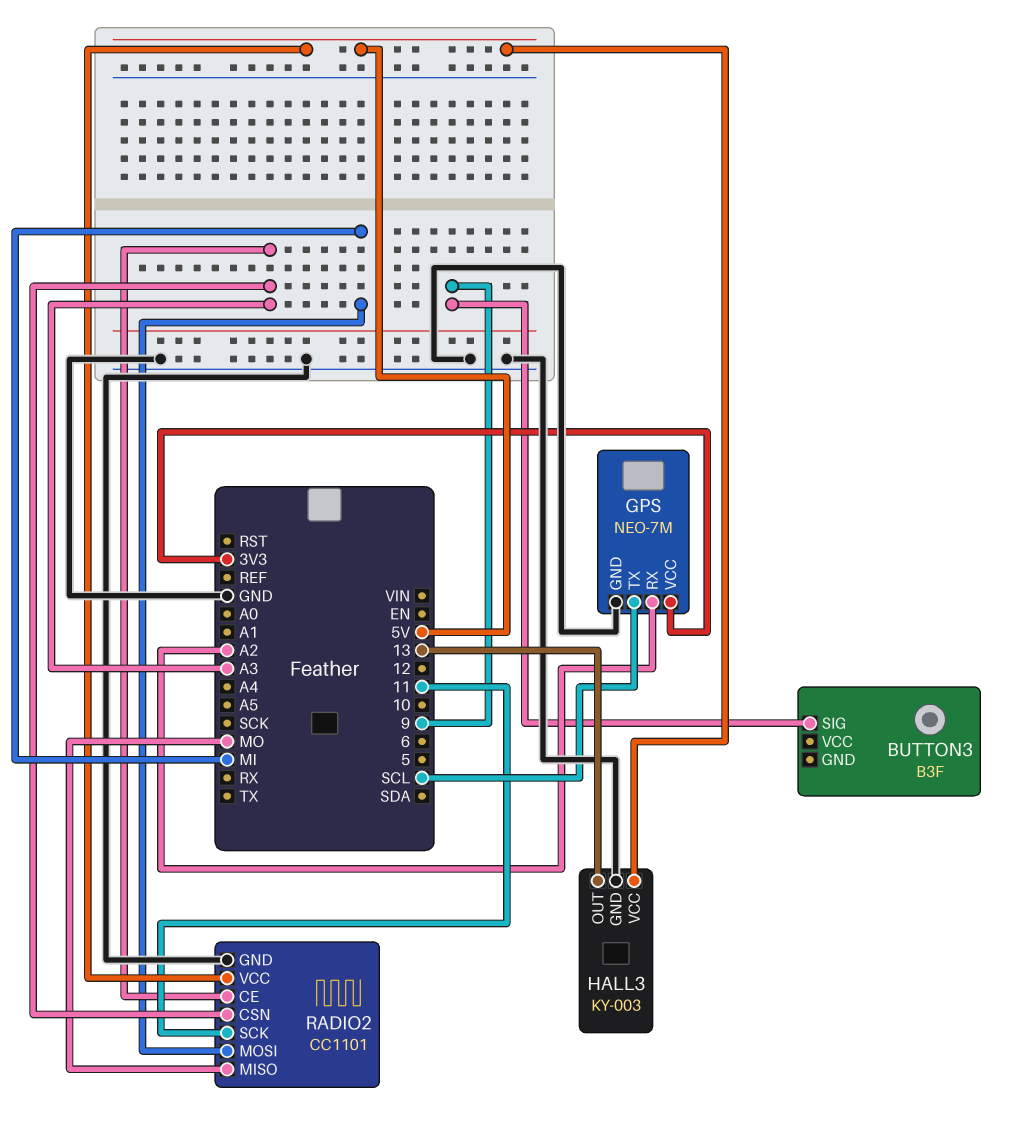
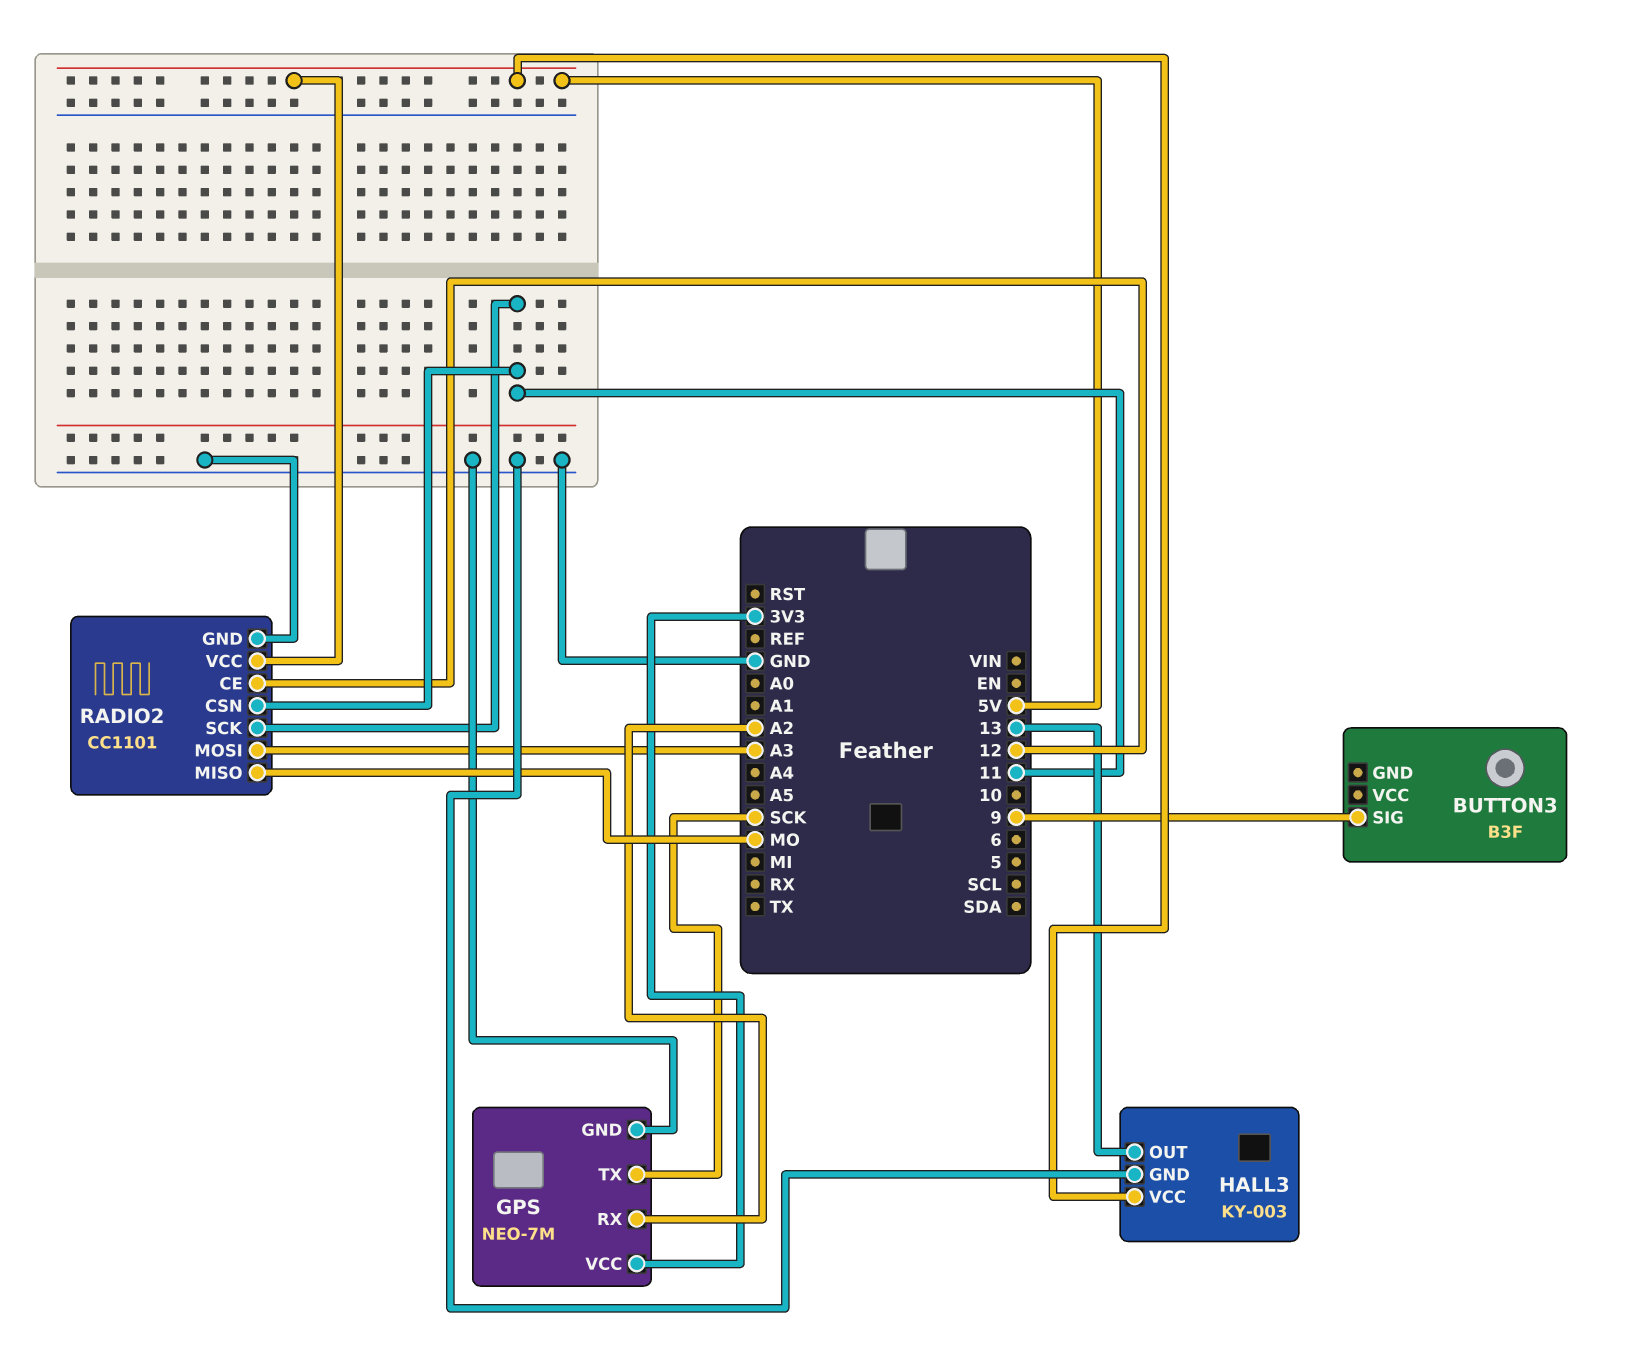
GPS pin TX: SCL -> SCK
RADIO2 pin CE: A3 -> 12
RADIO2 pin CSN: A3 -> 11
RADIO2 pin MOSI: MI -> A3

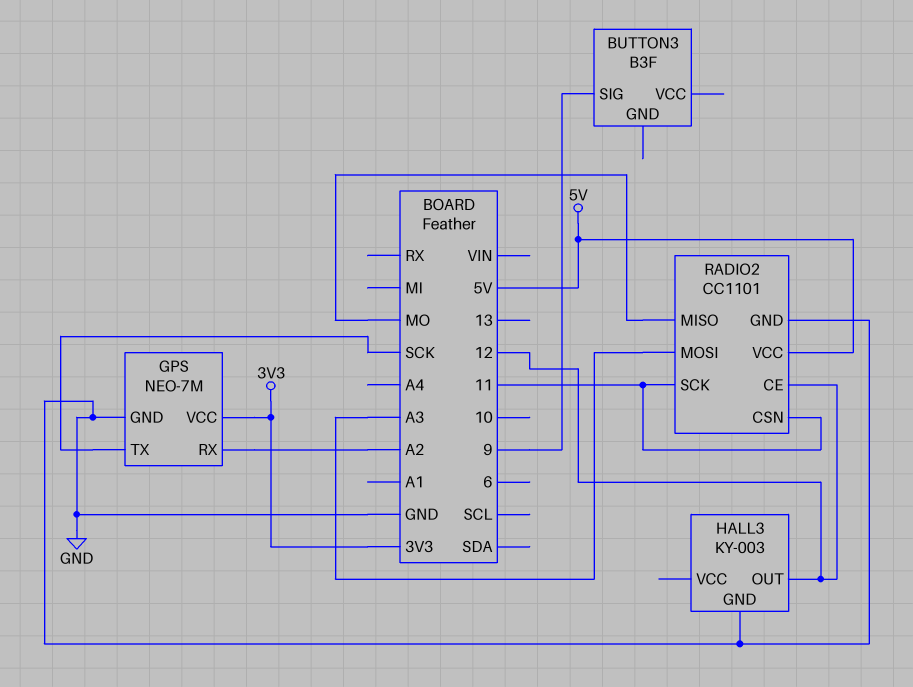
HALL3 pin OUT: 13 -> 12
HALL3 pin VCC: 5V -> none

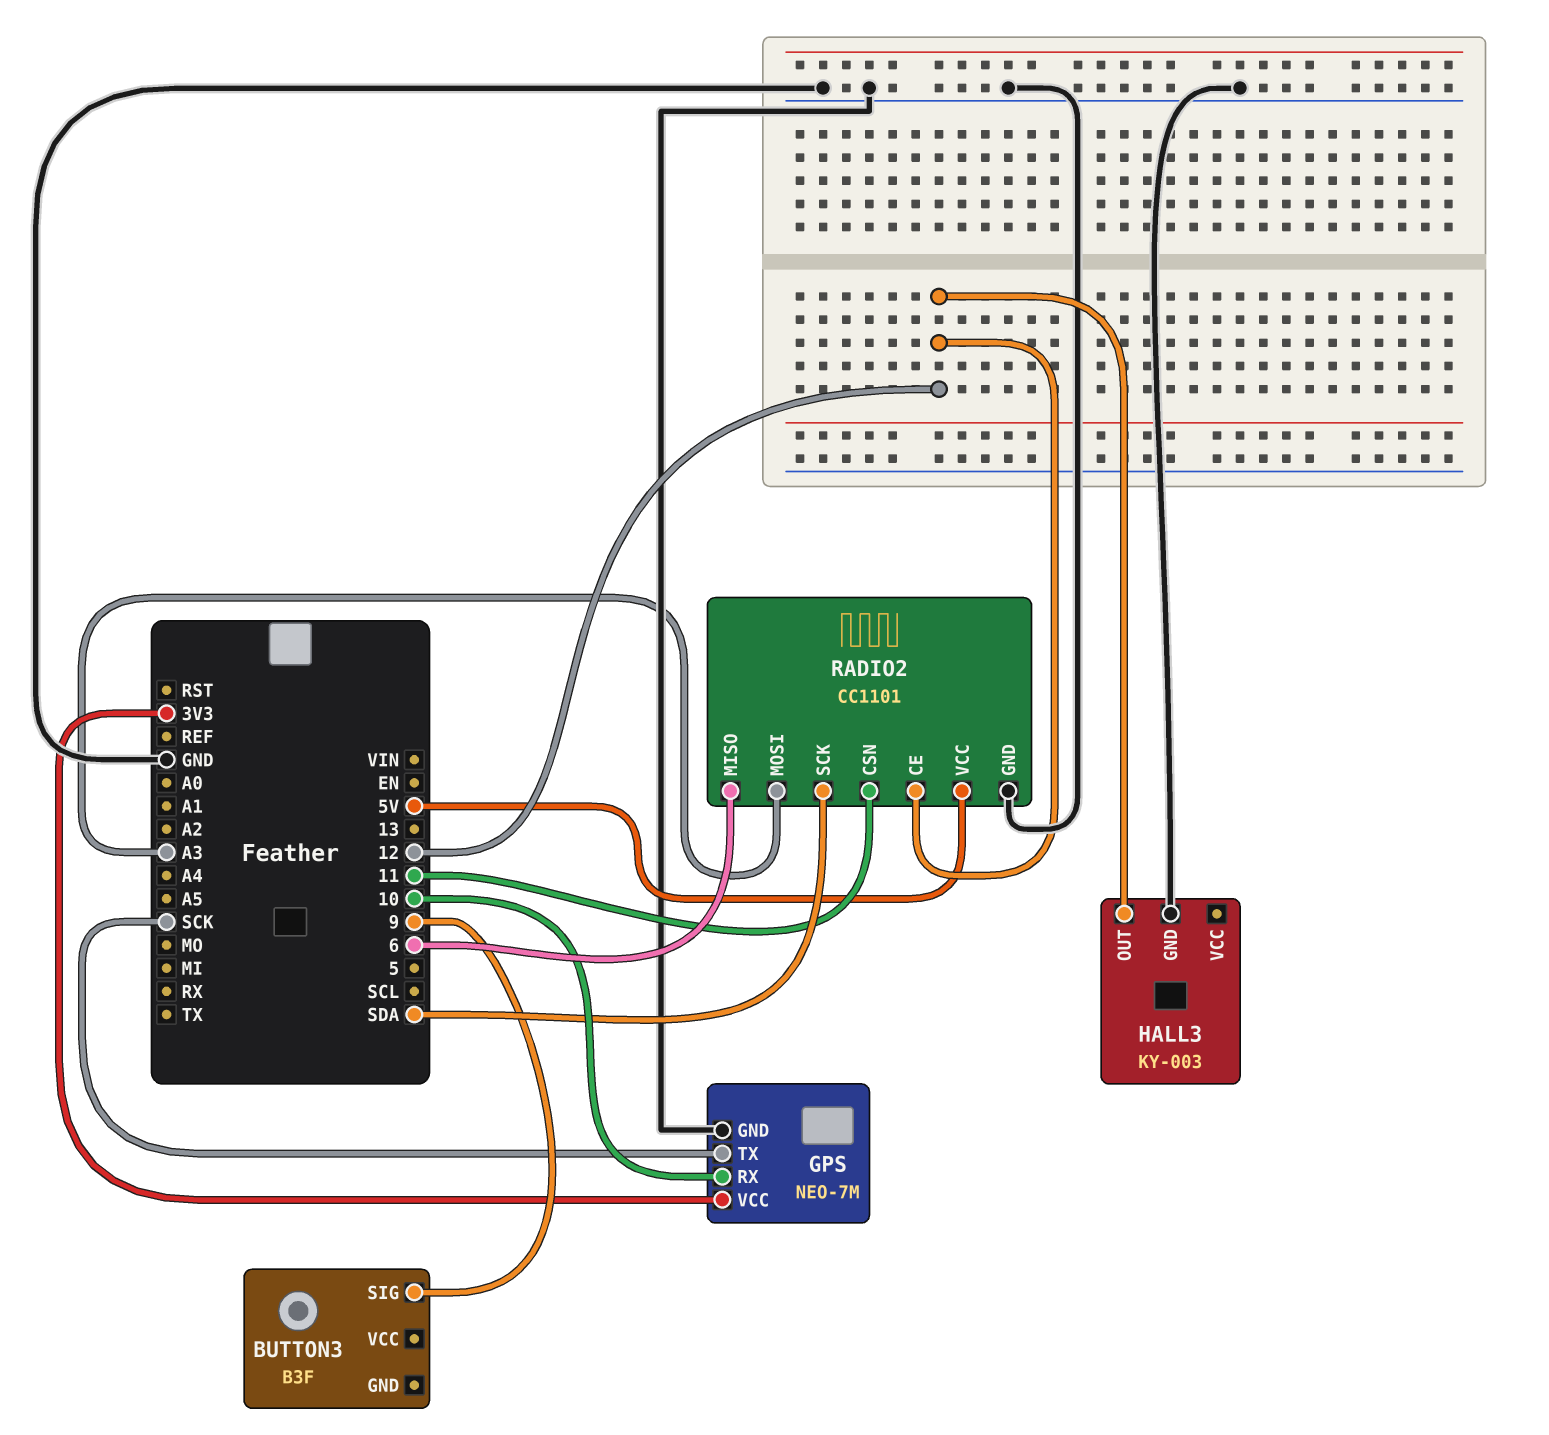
GPS pin RX: A2 -> 10
RADIO2 pin MISO: MO -> 6
RADIO2 pin SCK: 11 -> SDA

